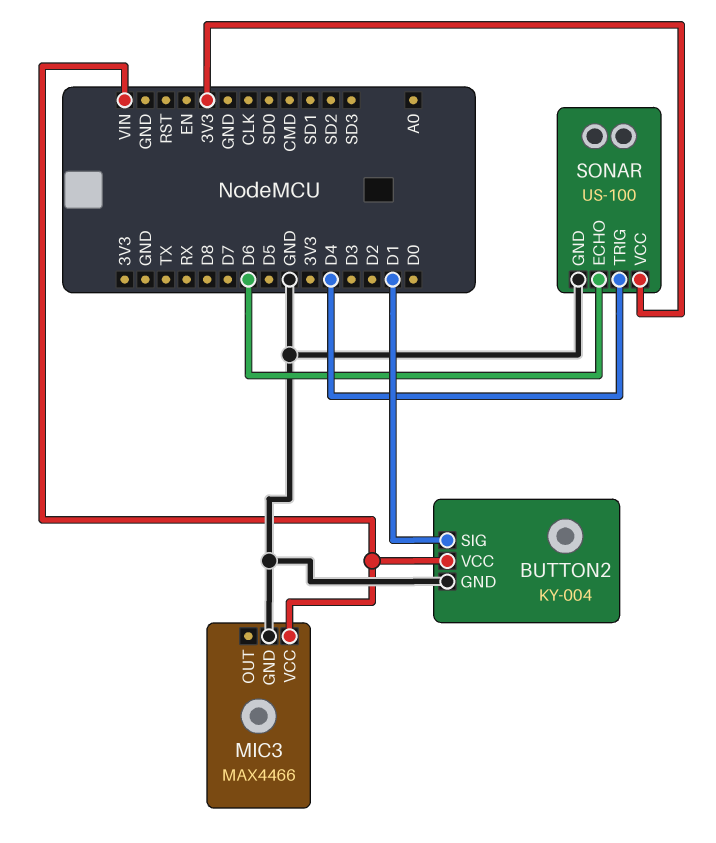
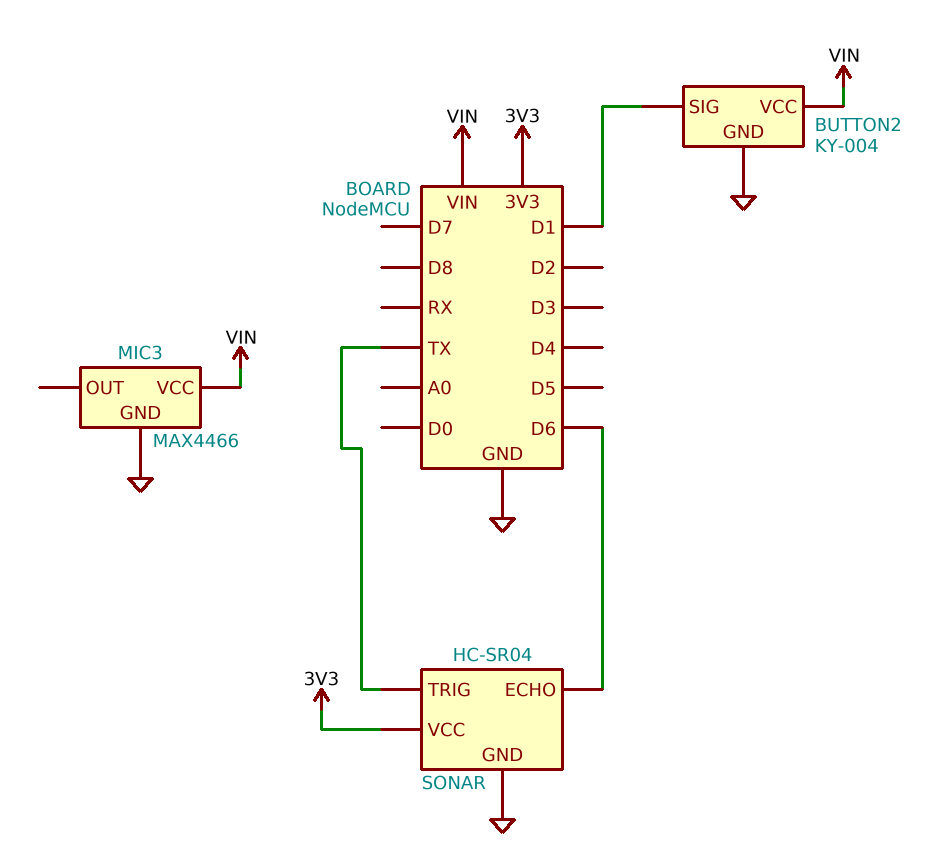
SONAR: US-100 -> HC-SR04
SONAR pin TRIG: D4 -> TX

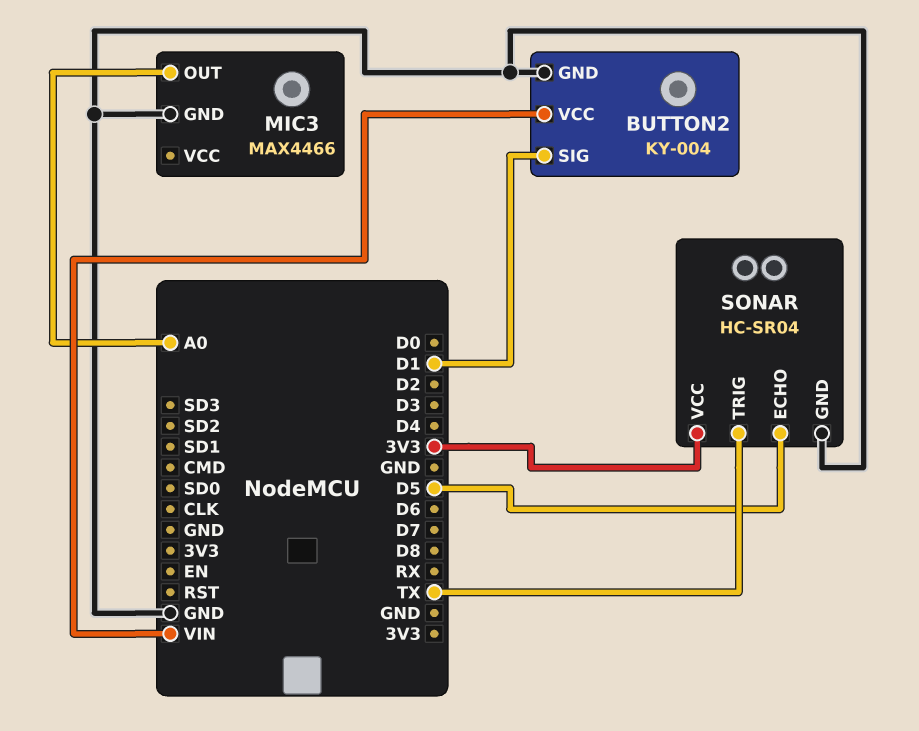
MIC3 pin OUT: none -> A0
MIC3 pin VCC: VIN -> none
SONAR pin ECHO: D6 -> D5

